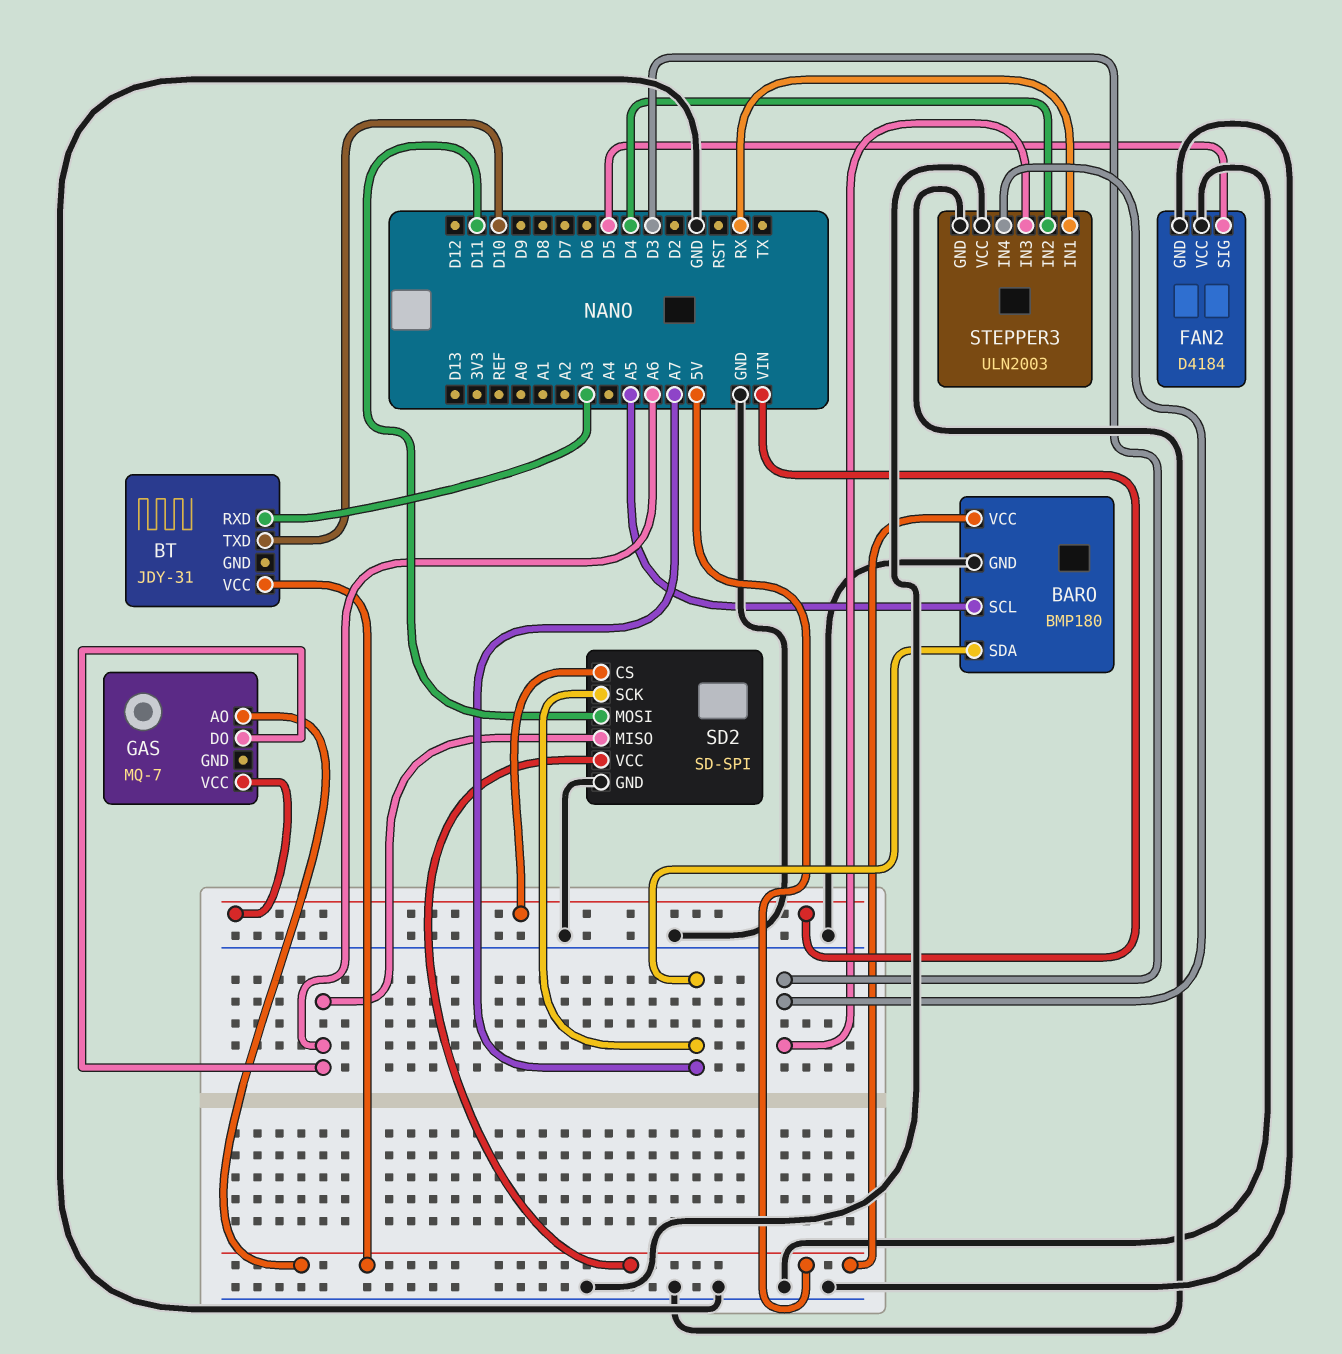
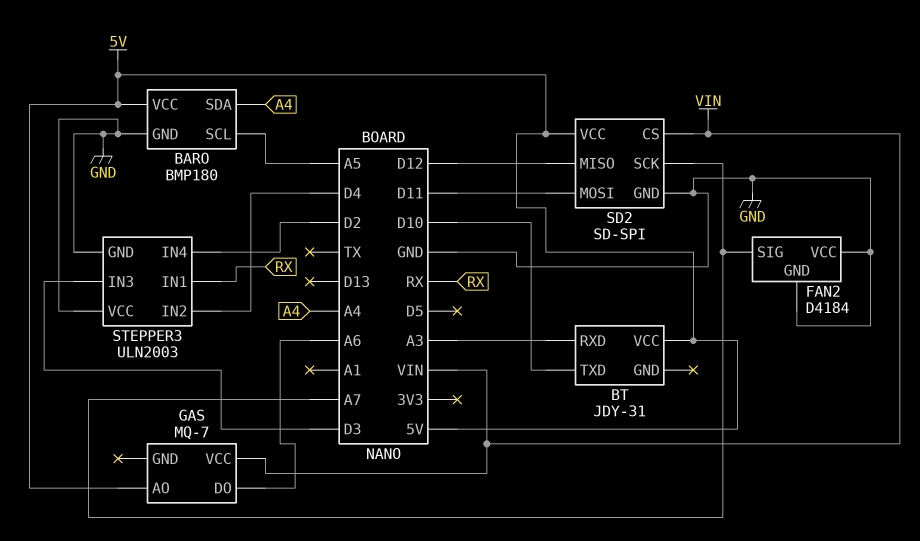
BARO pin SDA: A7 -> A4
FAN2 pin SIG: D5 -> A7
SD2 pin MISO: A6 -> D12
STEPPER3 pin IN4: D3 -> D2

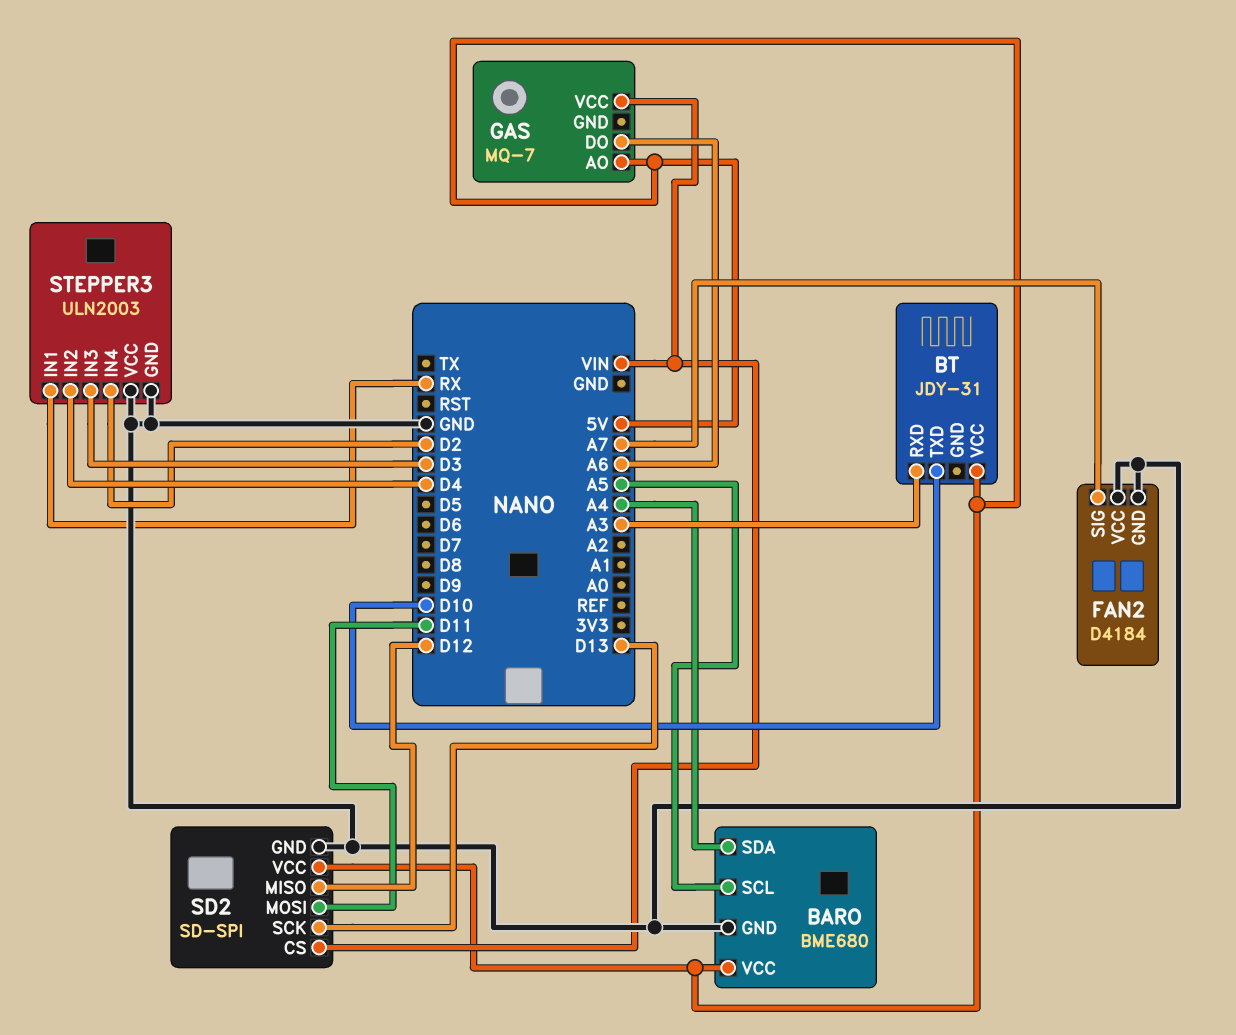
BARO: BMP180 -> BME680
SD2 pin SCK: A7 -> D13

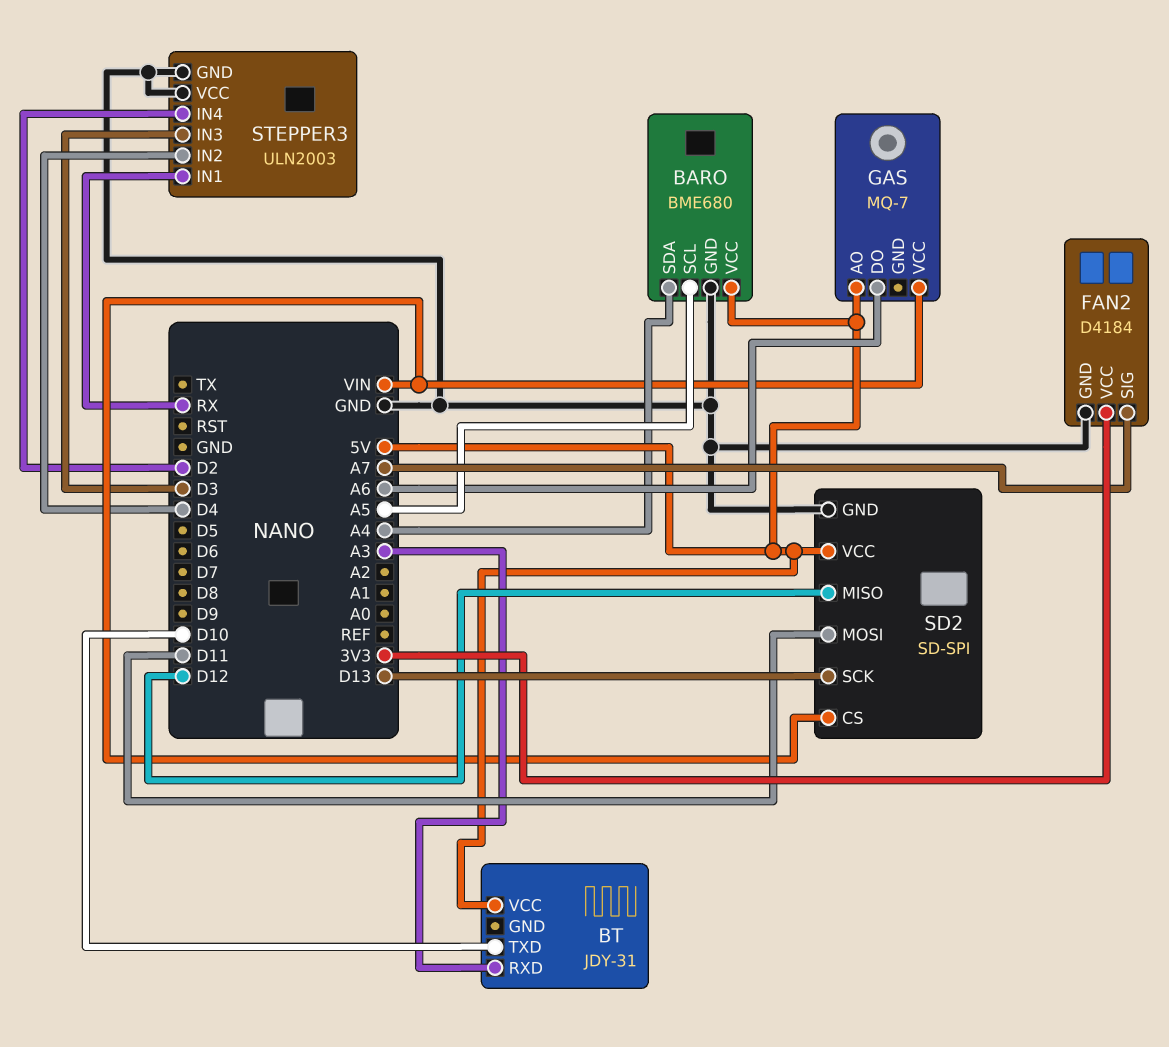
FAN2 pin VCC: GND -> 3V3

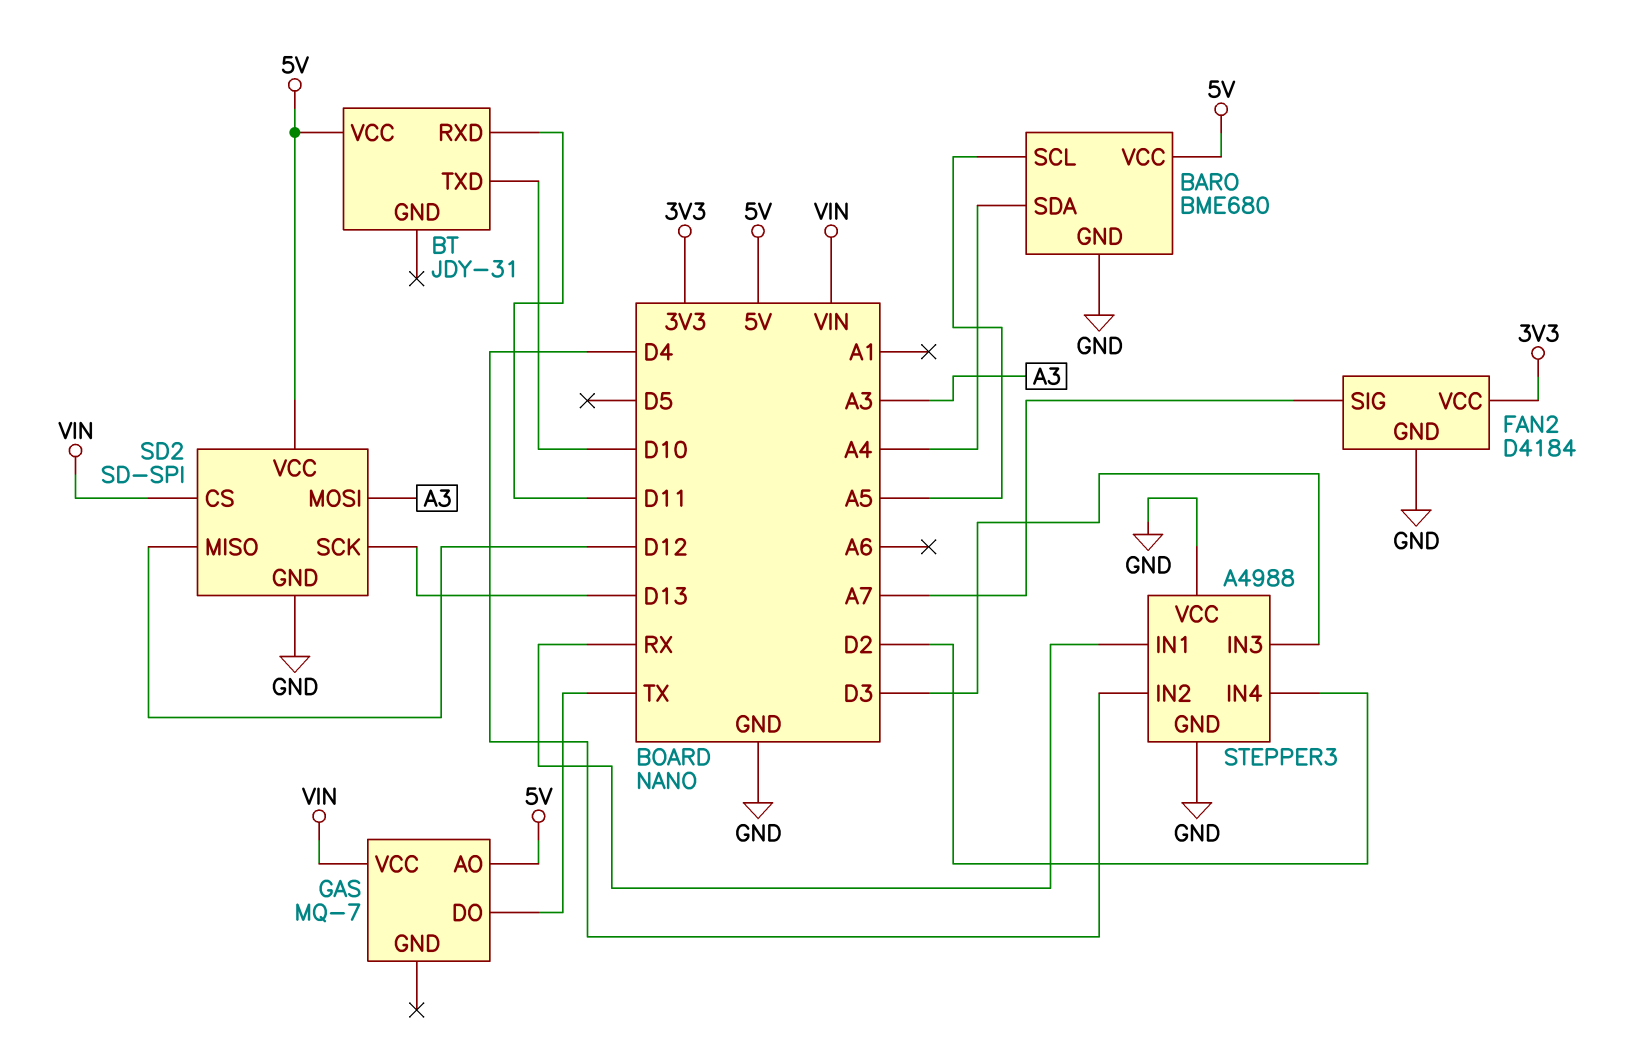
BT pin RXD: A3 -> D11
GAS pin DO: A6 -> TX
SD2 pin MOSI: D11 -> A3
STEPPER3: ULN2003 -> A4988

